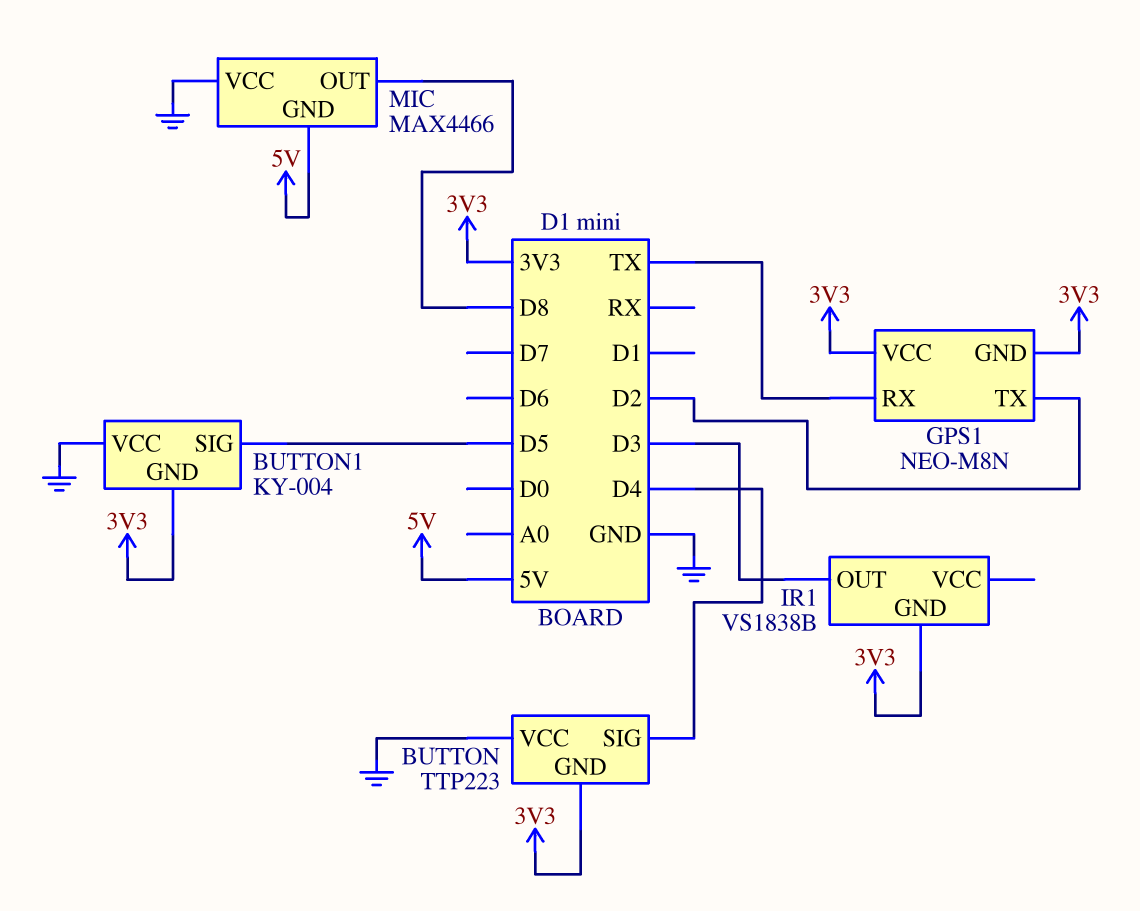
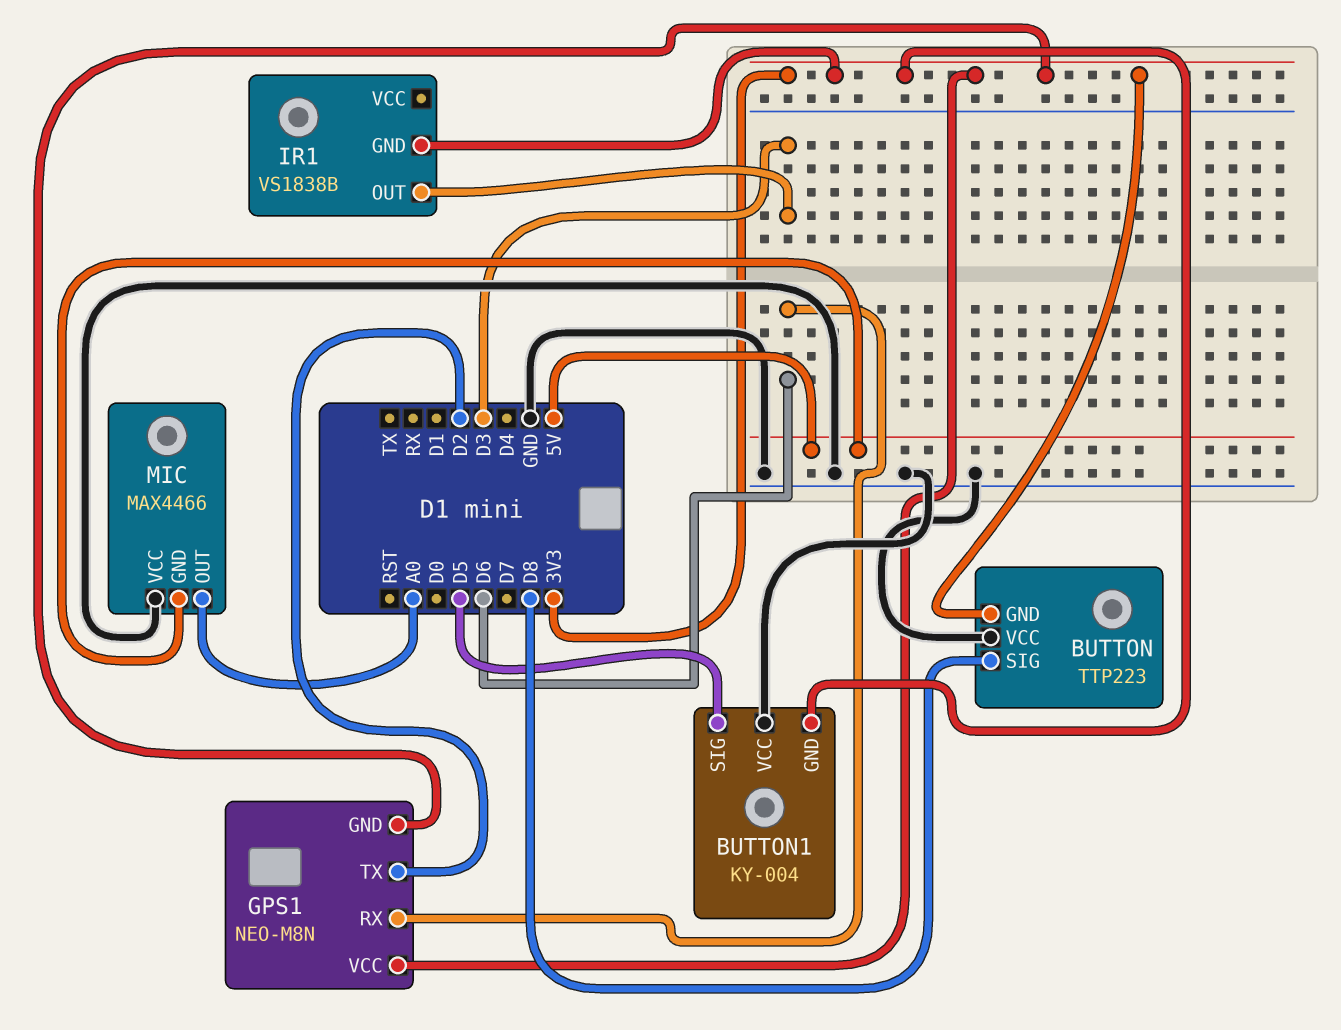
BUTTON pin SIG: D4 -> D8
GPS1 pin RX: TX -> D6
MIC pin OUT: D8 -> A0

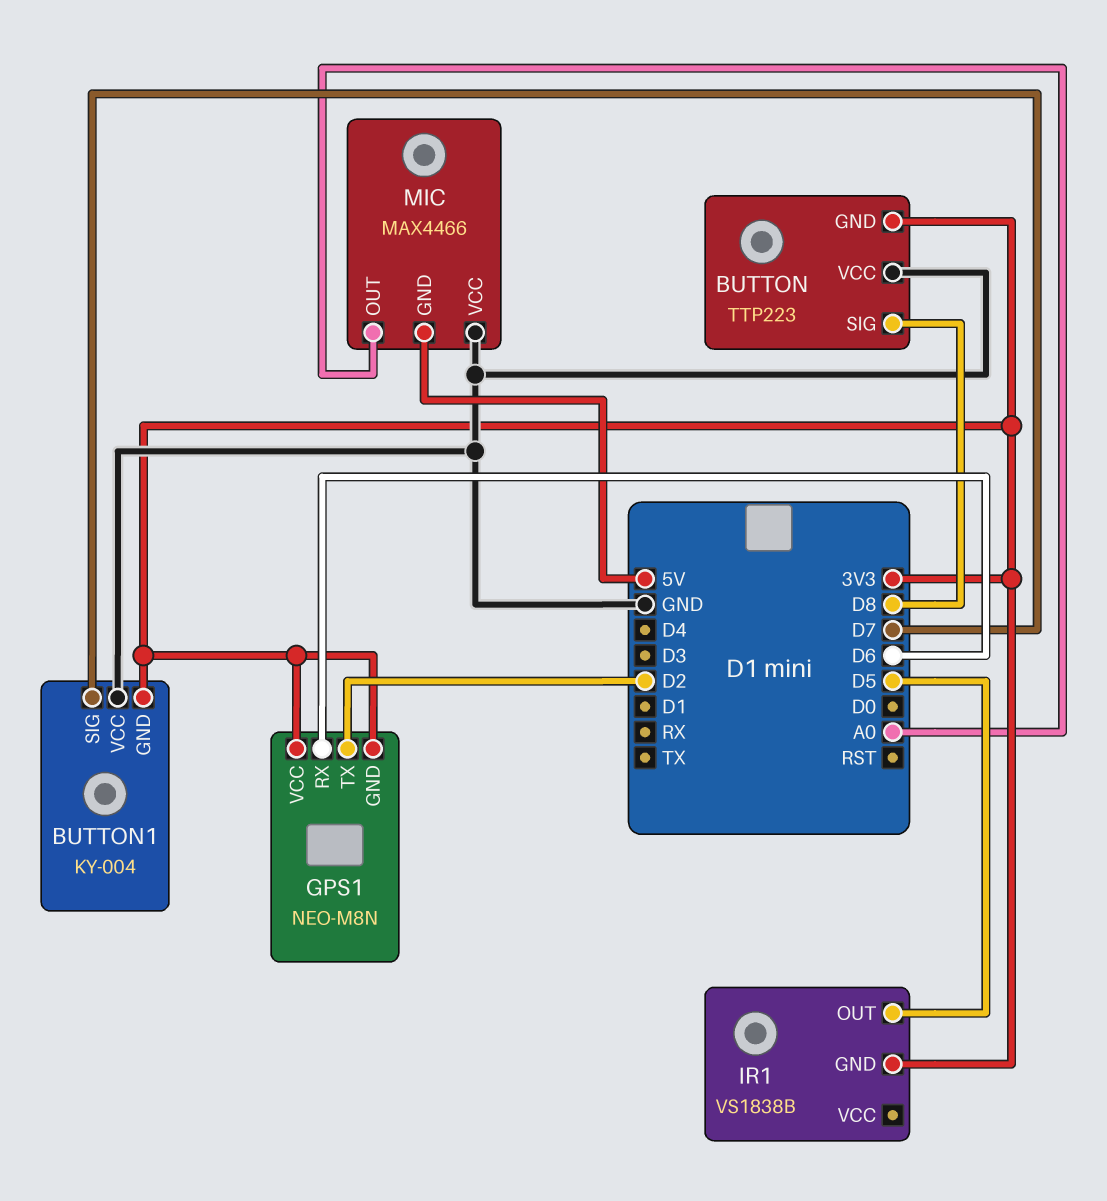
BUTTON1 pin SIG: D5 -> D7
IR1 pin OUT: D3 -> D5

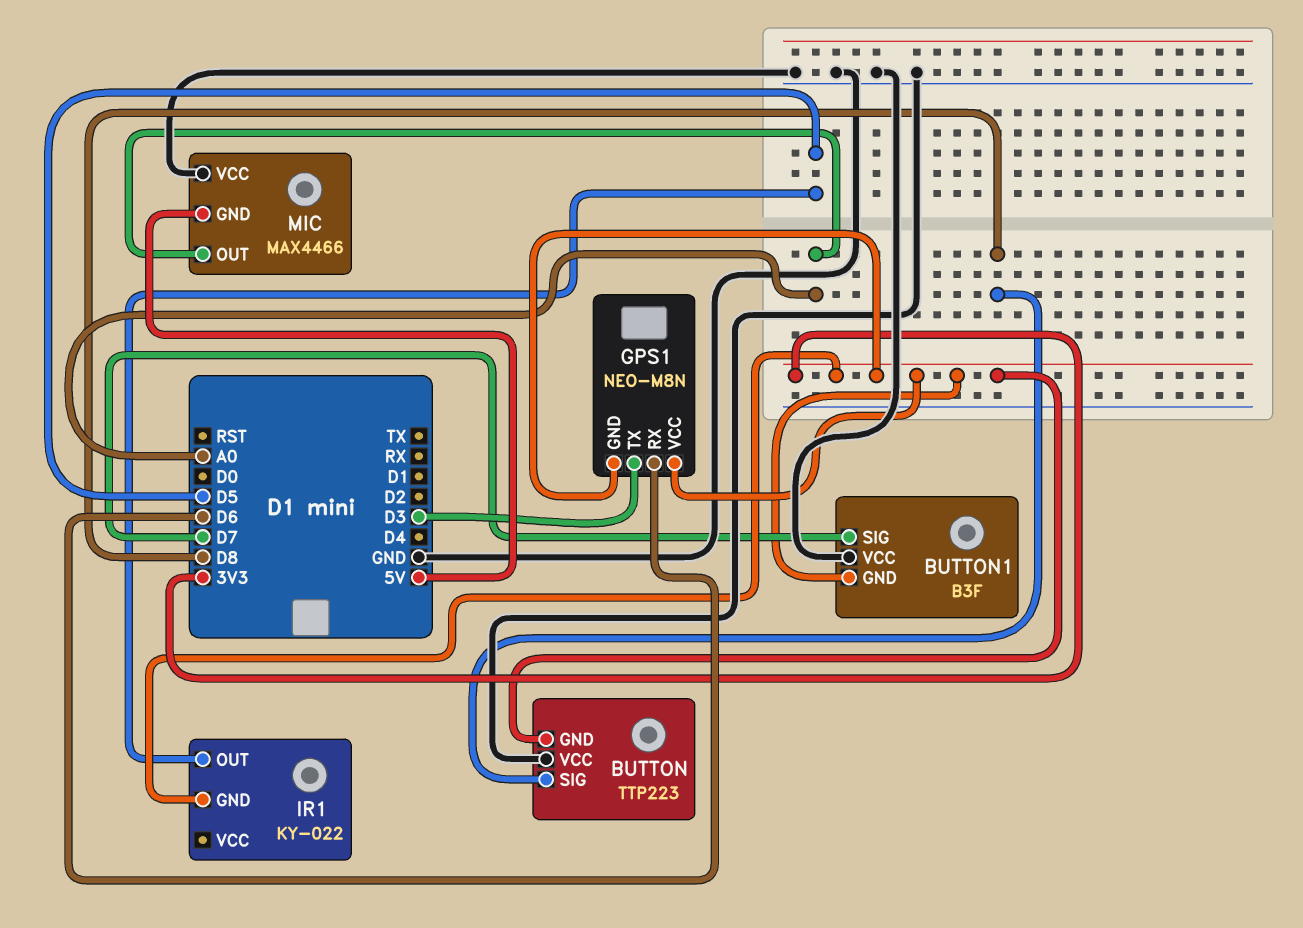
BUTTON1: KY-004 -> B3F
GPS1 pin TX: D2 -> D3
IR1: VS1838B -> KY-022

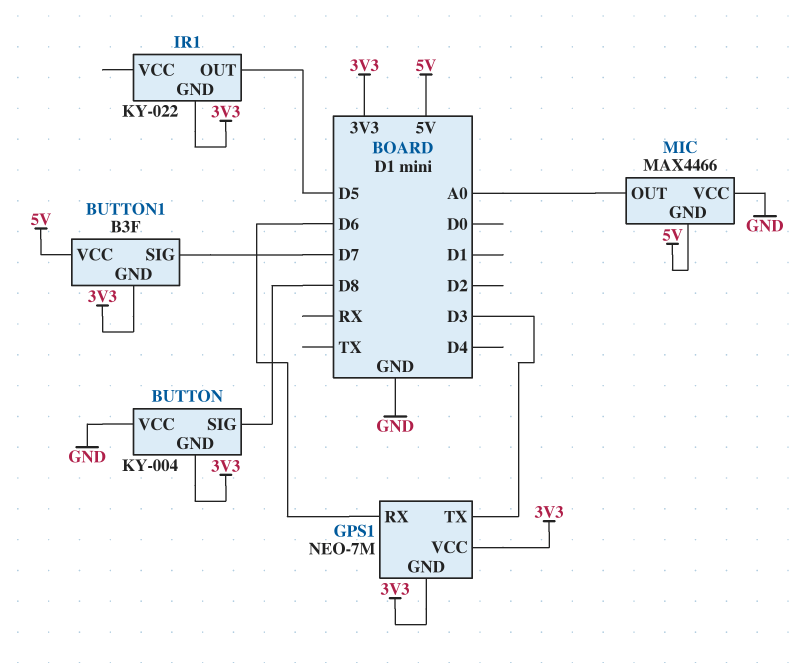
BUTTON: TTP223 -> KY-004
BUTTON1 pin VCC: GND -> 5V
GPS1: NEO-M8N -> NEO-7M

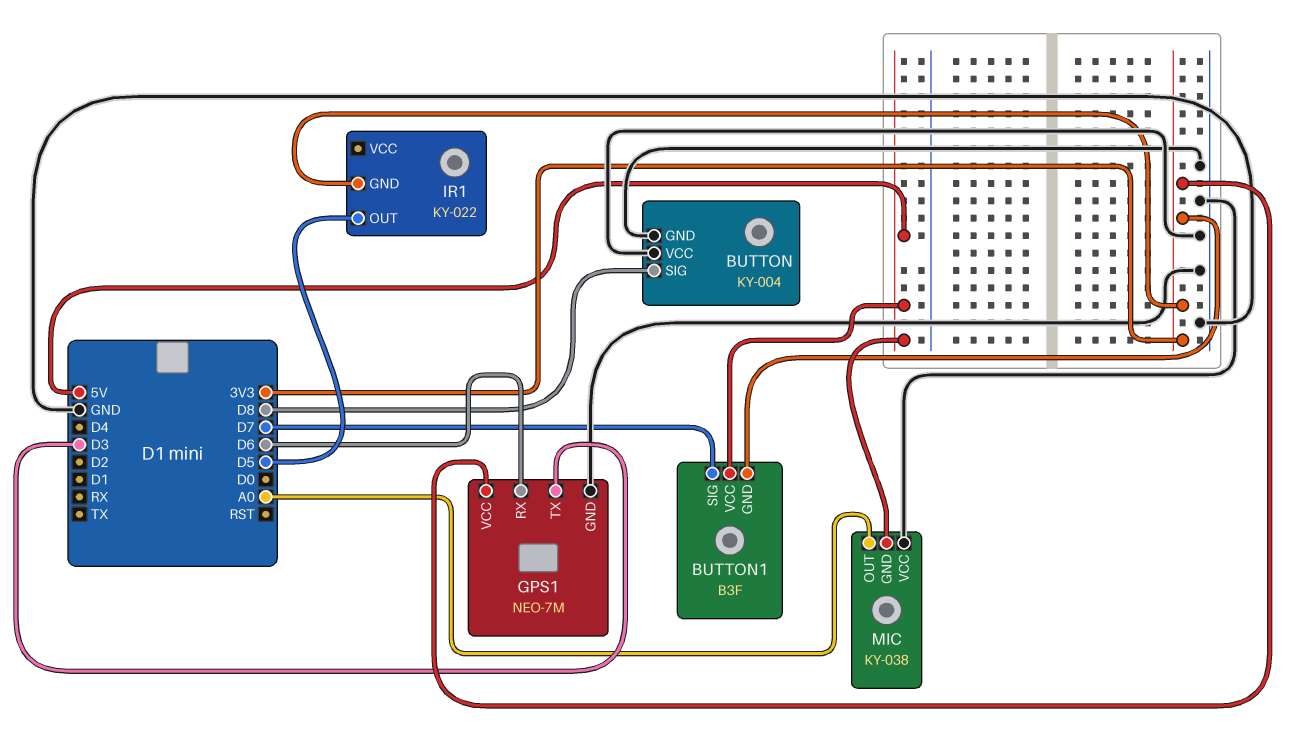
BUTTON pin GND: 3V3 -> GND
GPS1 pin GND: 3V3 -> GND
MIC: MAX4466 -> KY-038

